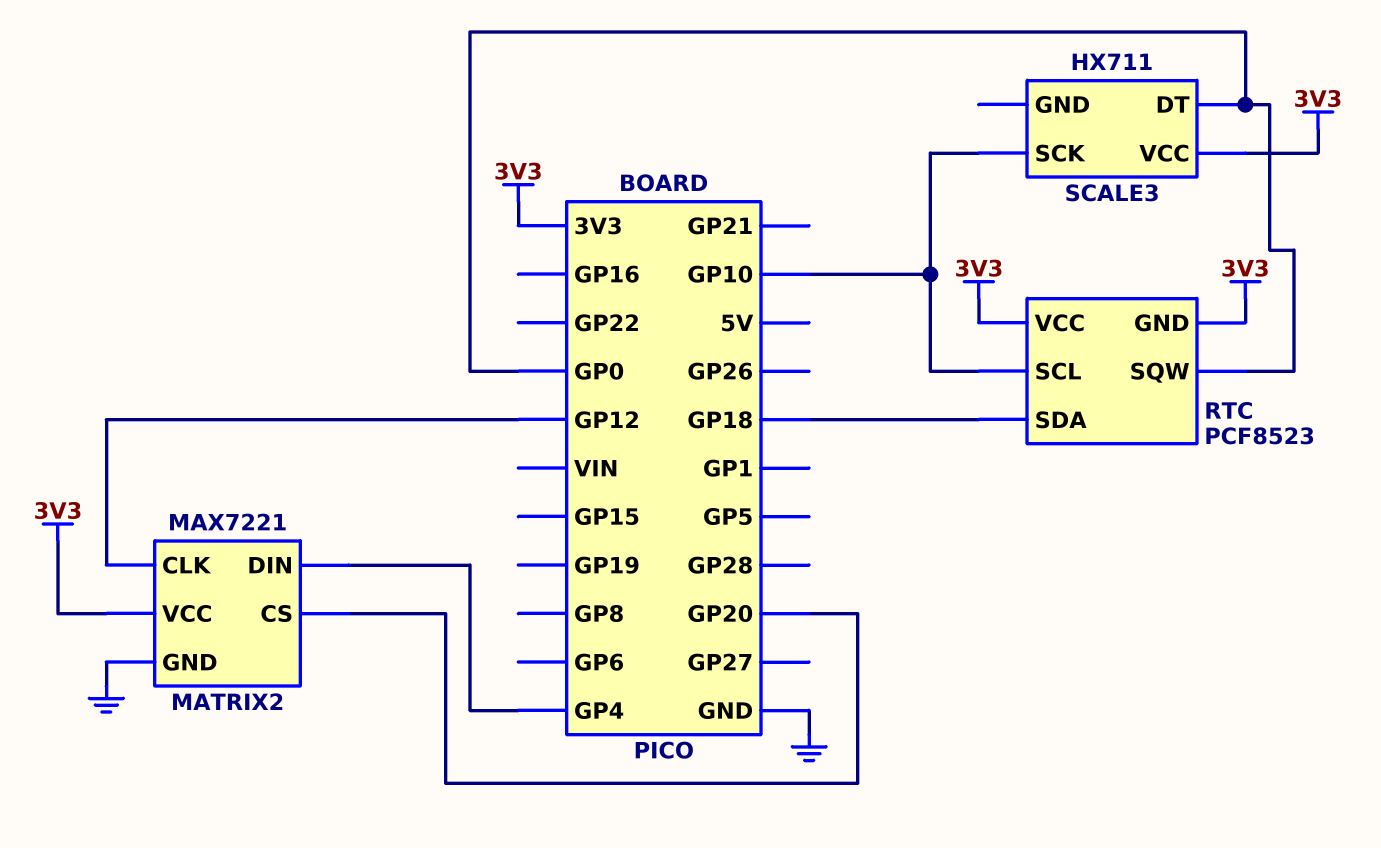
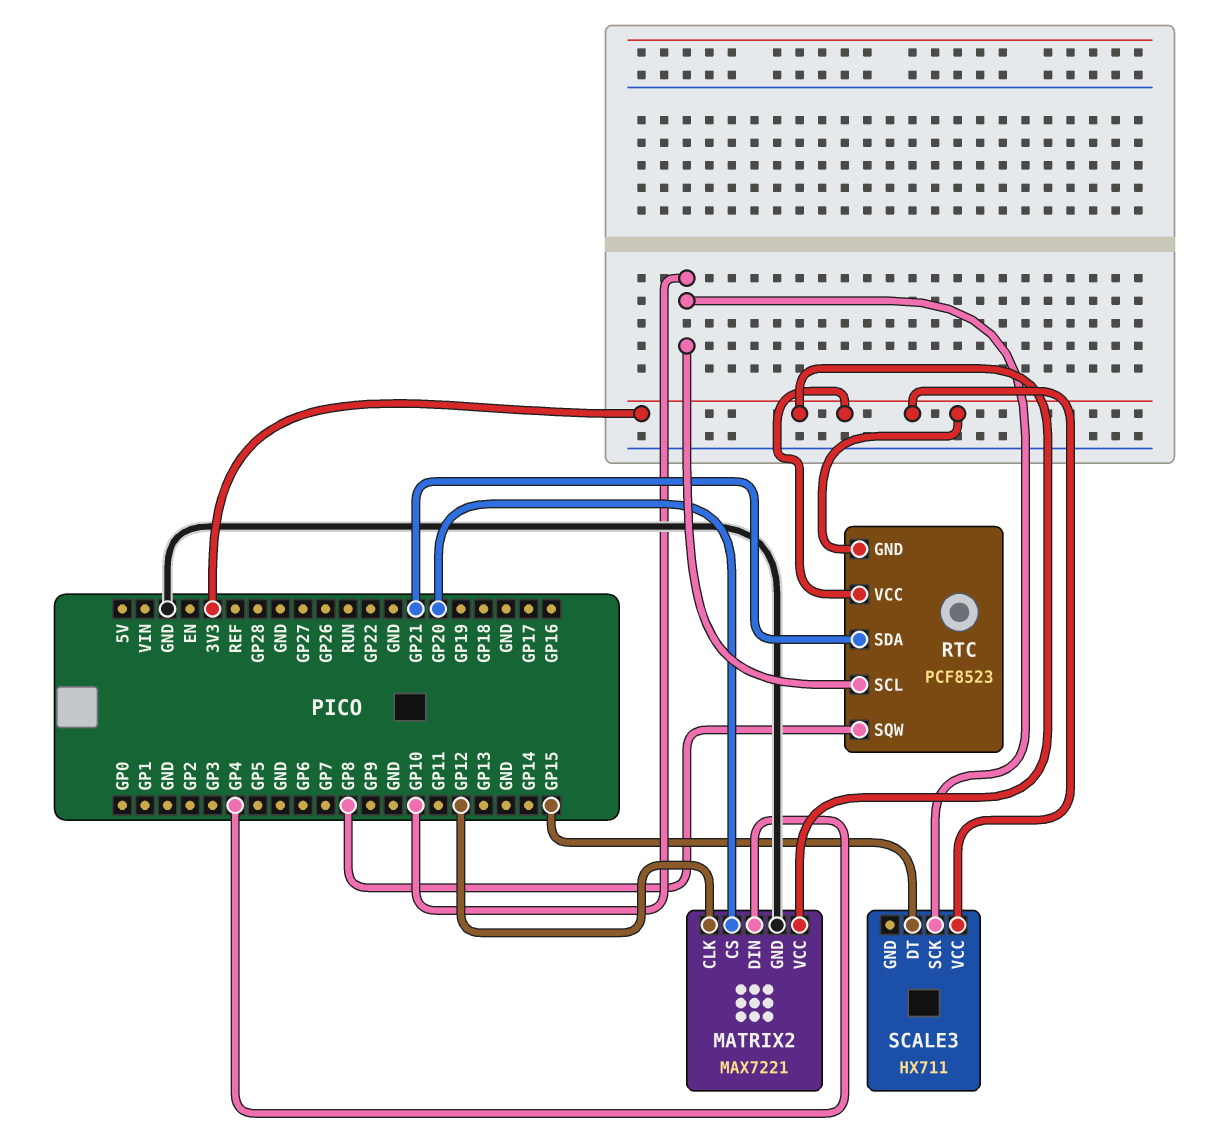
RTC pin SDA: GP18 -> GP21
RTC pin SQW: GP0 -> GP8
SCALE3 pin DT: GP0 -> GP15

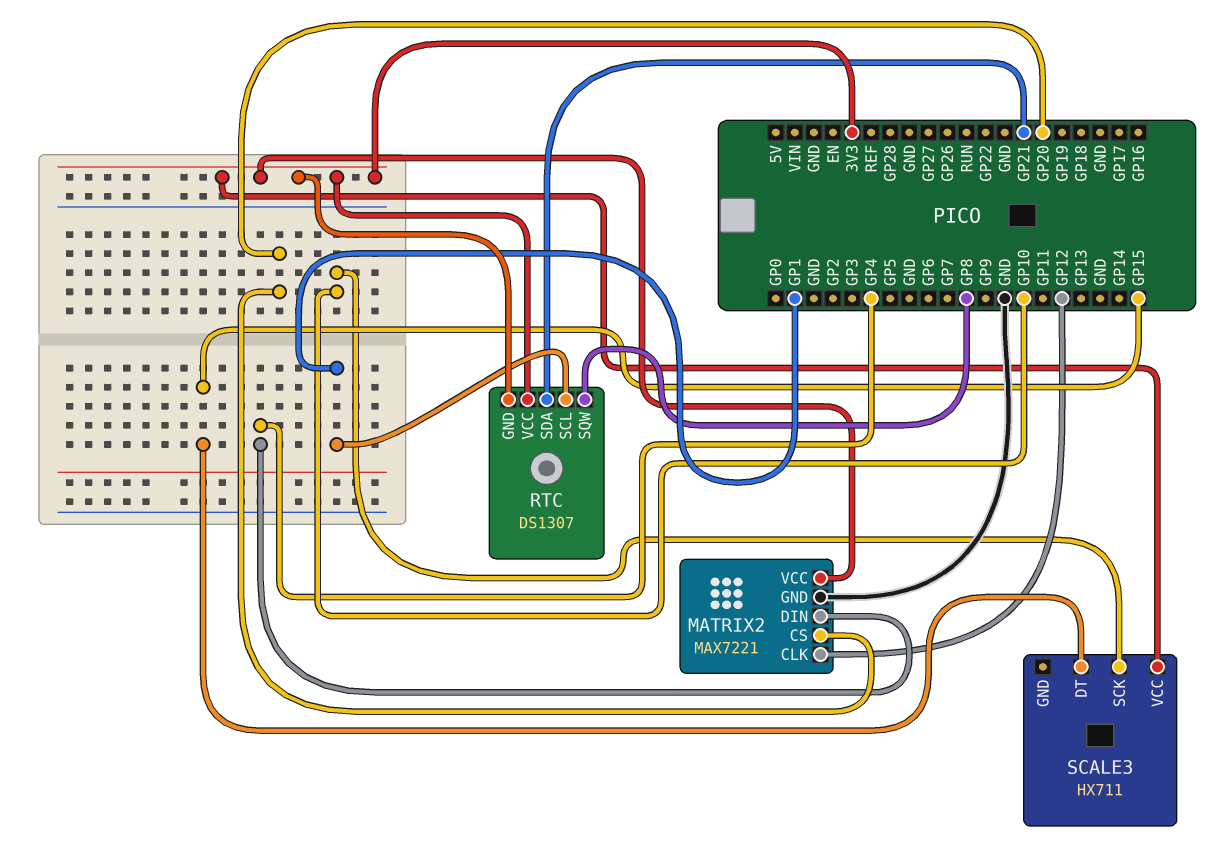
RTC: PCF8523 -> DS1307
RTC pin SCL: GP10 -> GP1

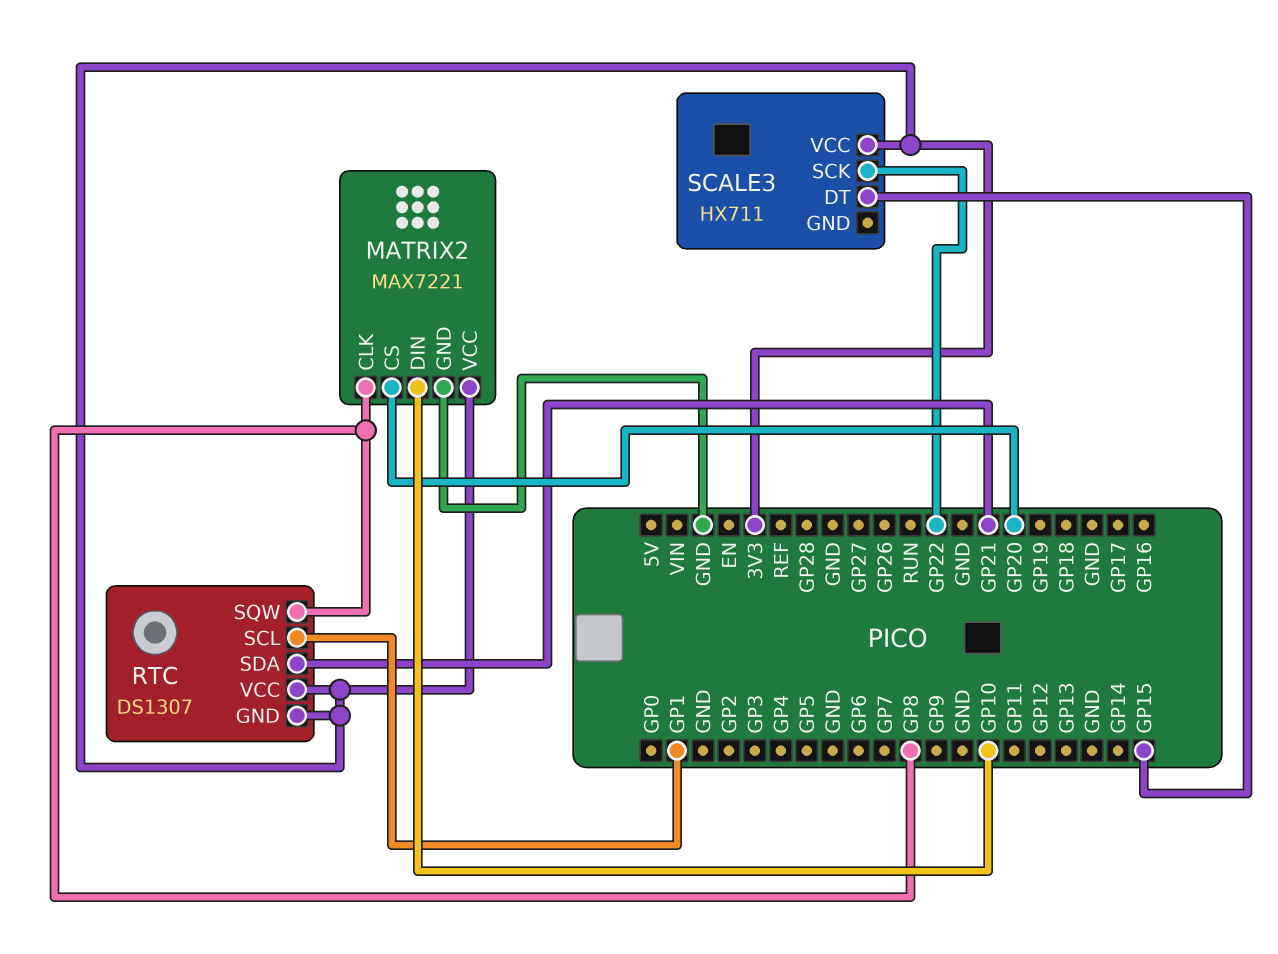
MATRIX2 pin CLK: GP12 -> GP8
MATRIX2 pin DIN: GP4 -> GP10
SCALE3 pin SCK: GP10 -> GP22

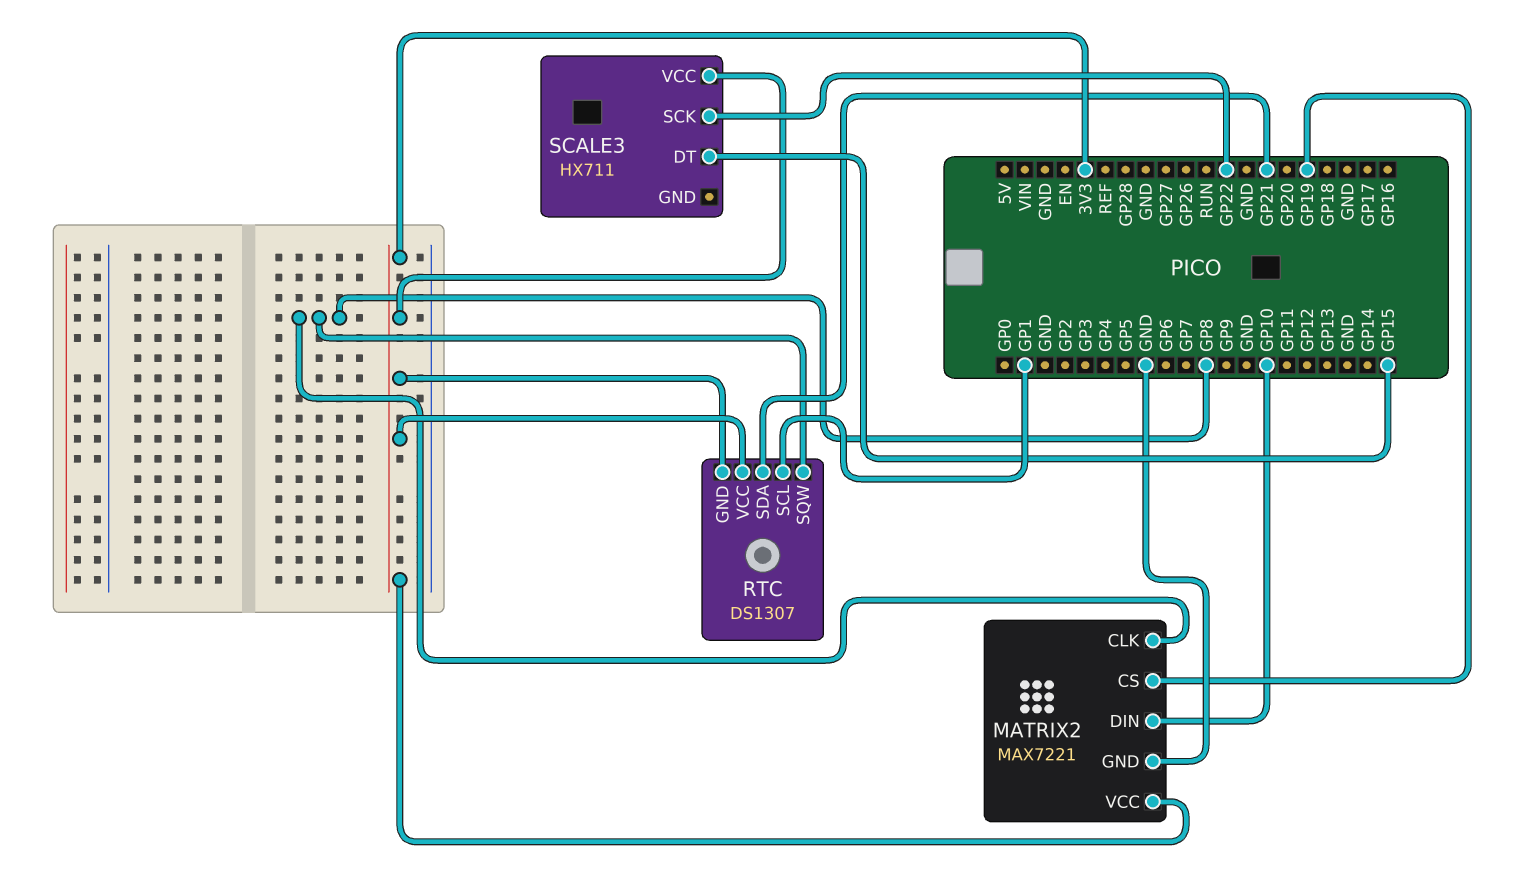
MATRIX2 pin CS: GP20 -> GP19

